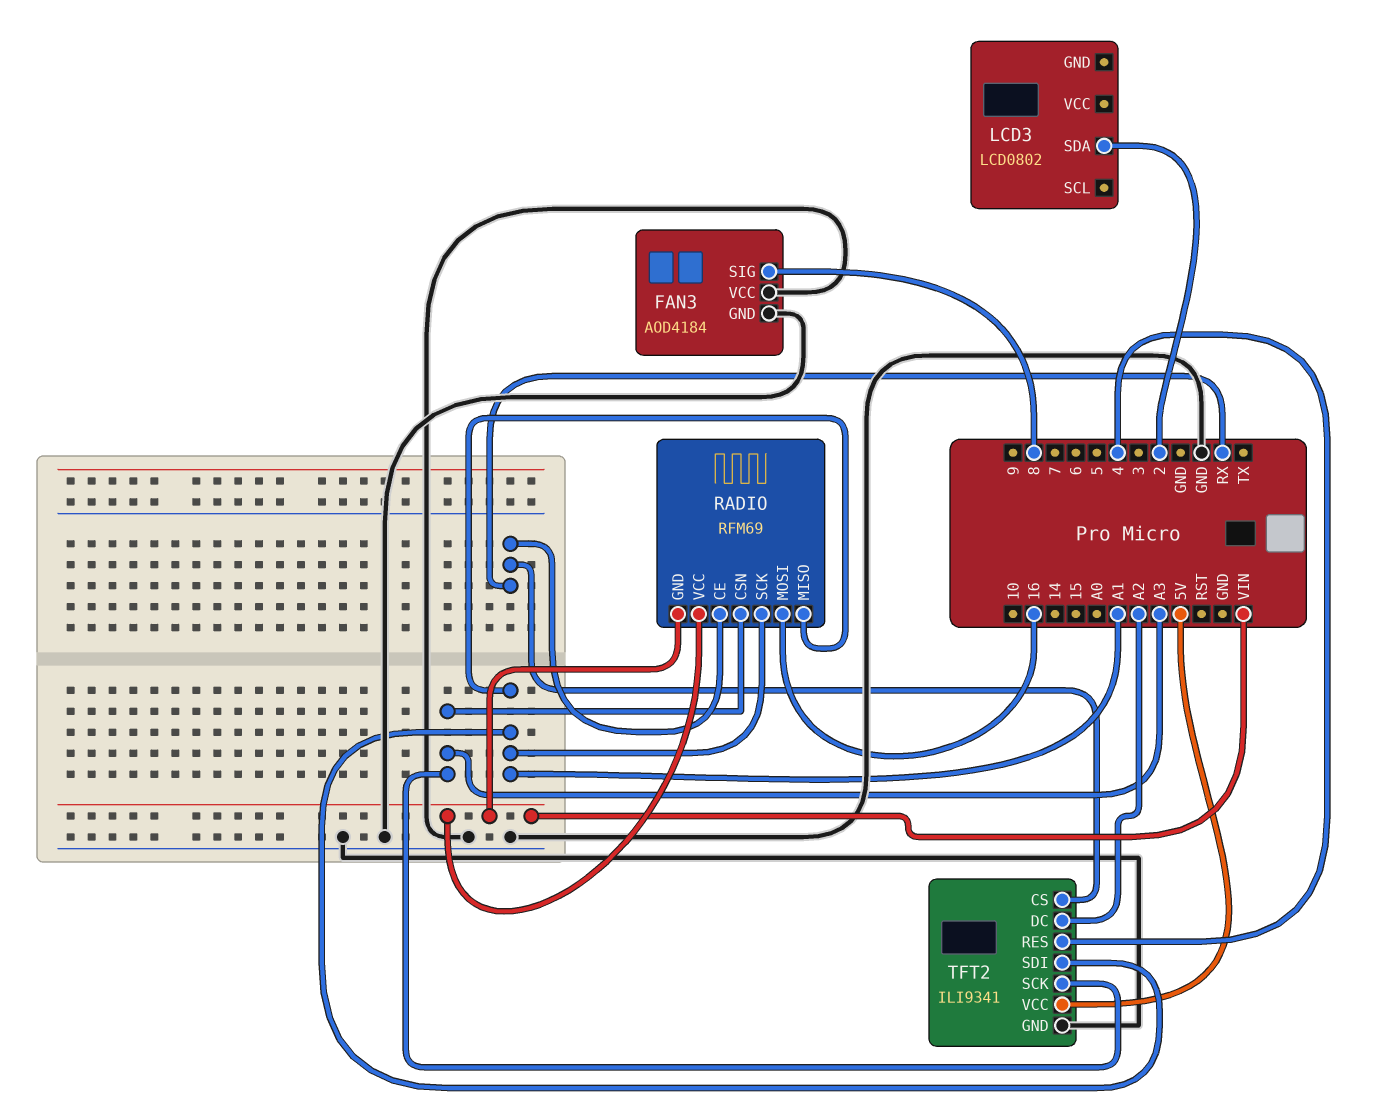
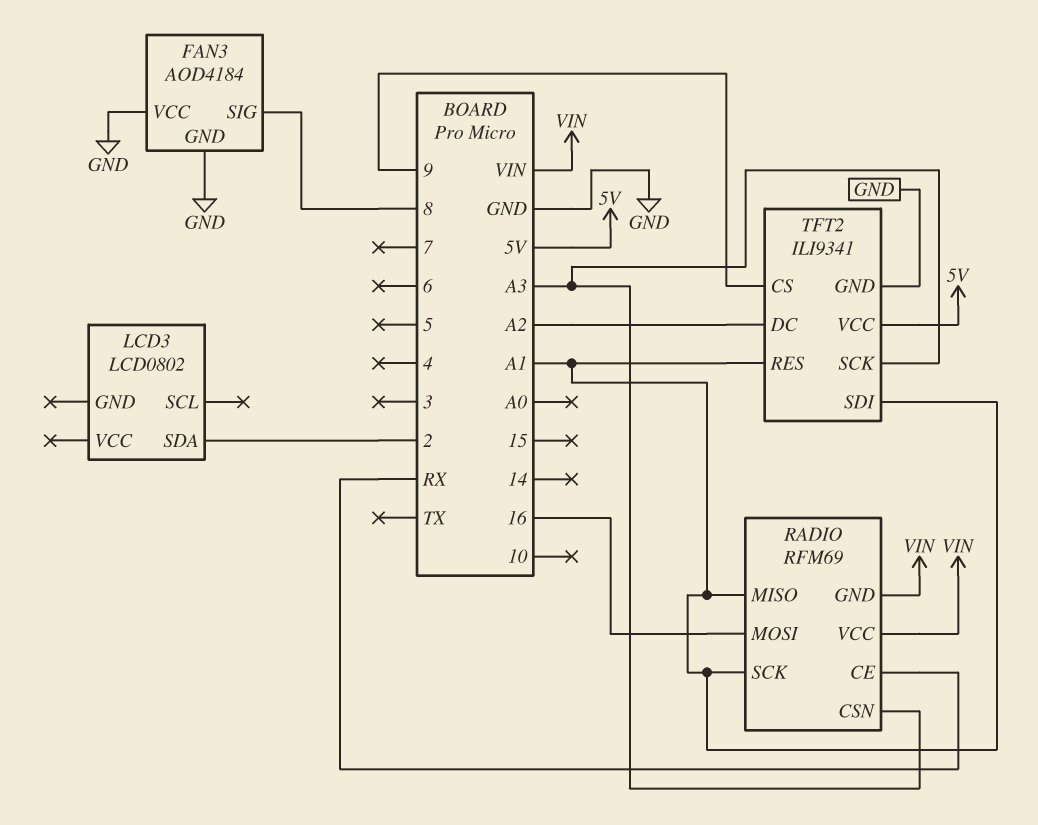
TFT2 pin CS: RX -> 9
TFT2 pin RES: 4 -> A1

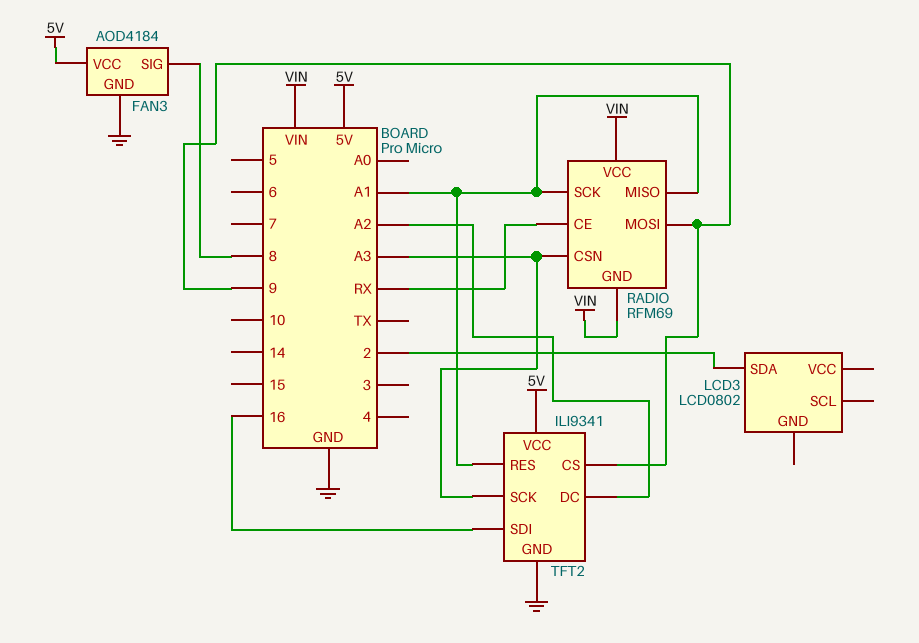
FAN3 pin VCC: GND -> 5V
RADIO pin MOSI: 16 -> 9
TFT2 pin SDI: A1 -> 16

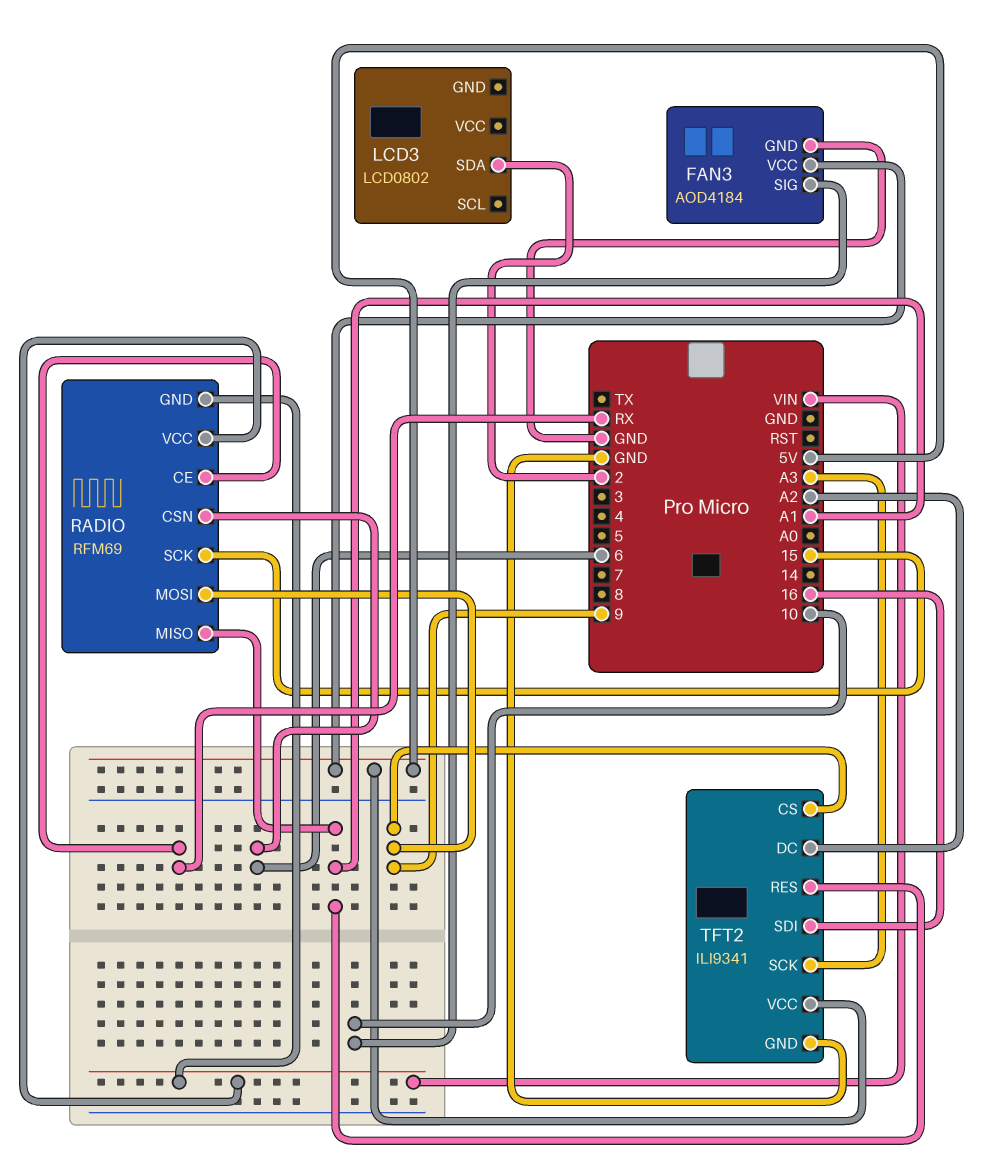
FAN3 pin SIG: 8 -> 10
RADIO pin CSN: A3 -> 6
RADIO pin SCK: A1 -> 15

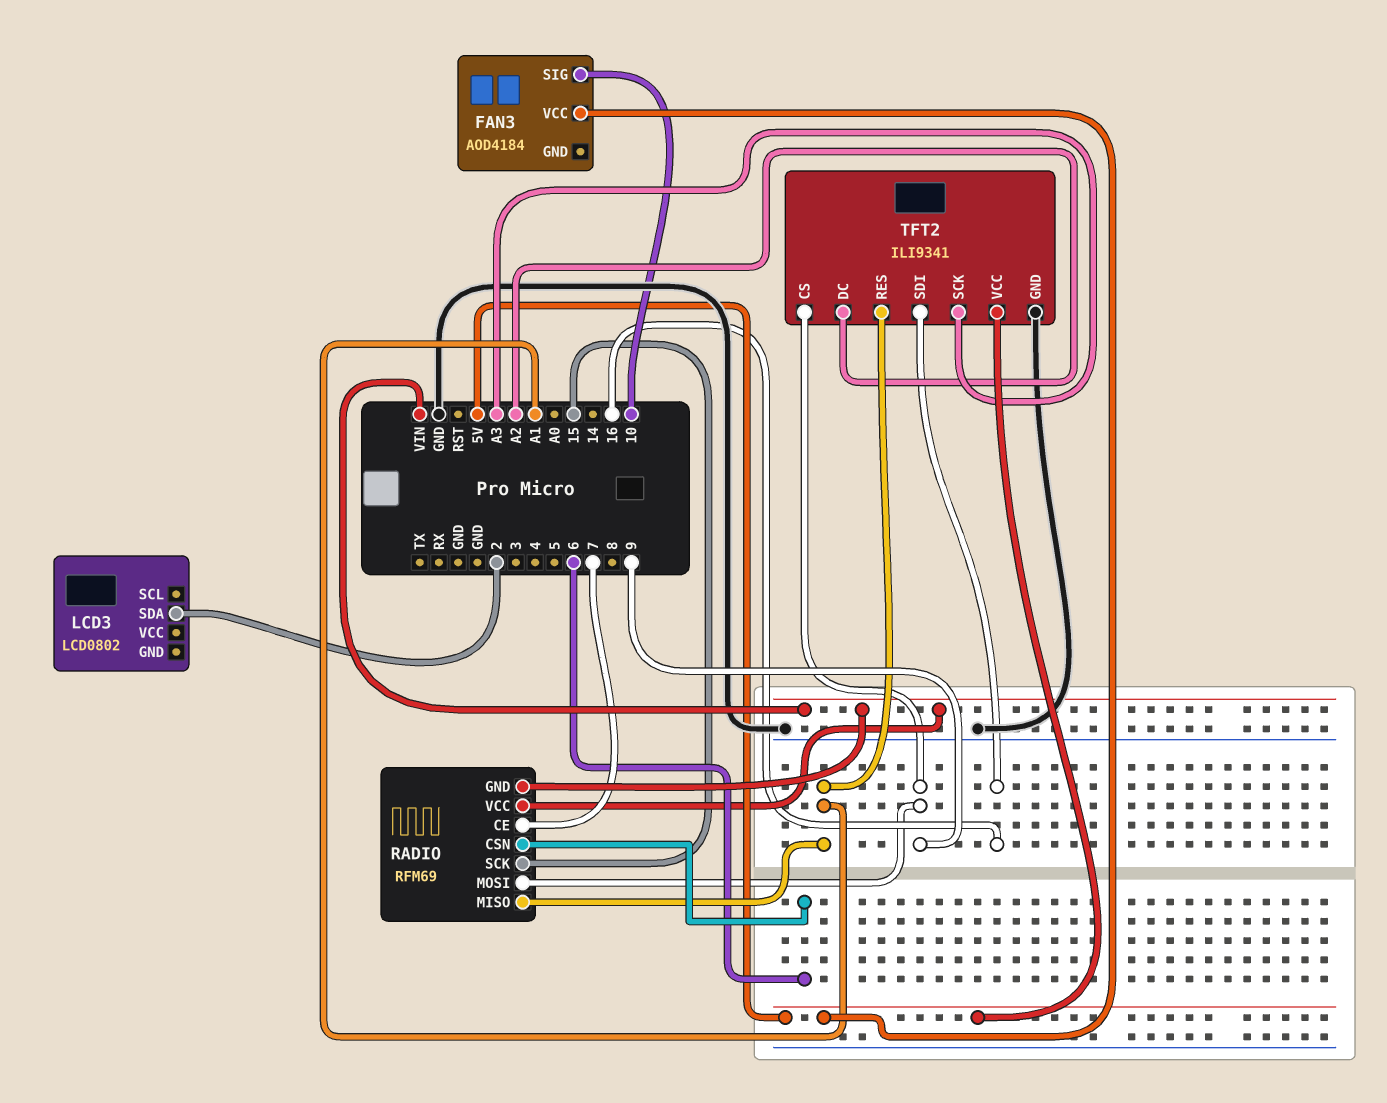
FAN3 pin GND: GND -> none
RADIO pin CE: RX -> 7

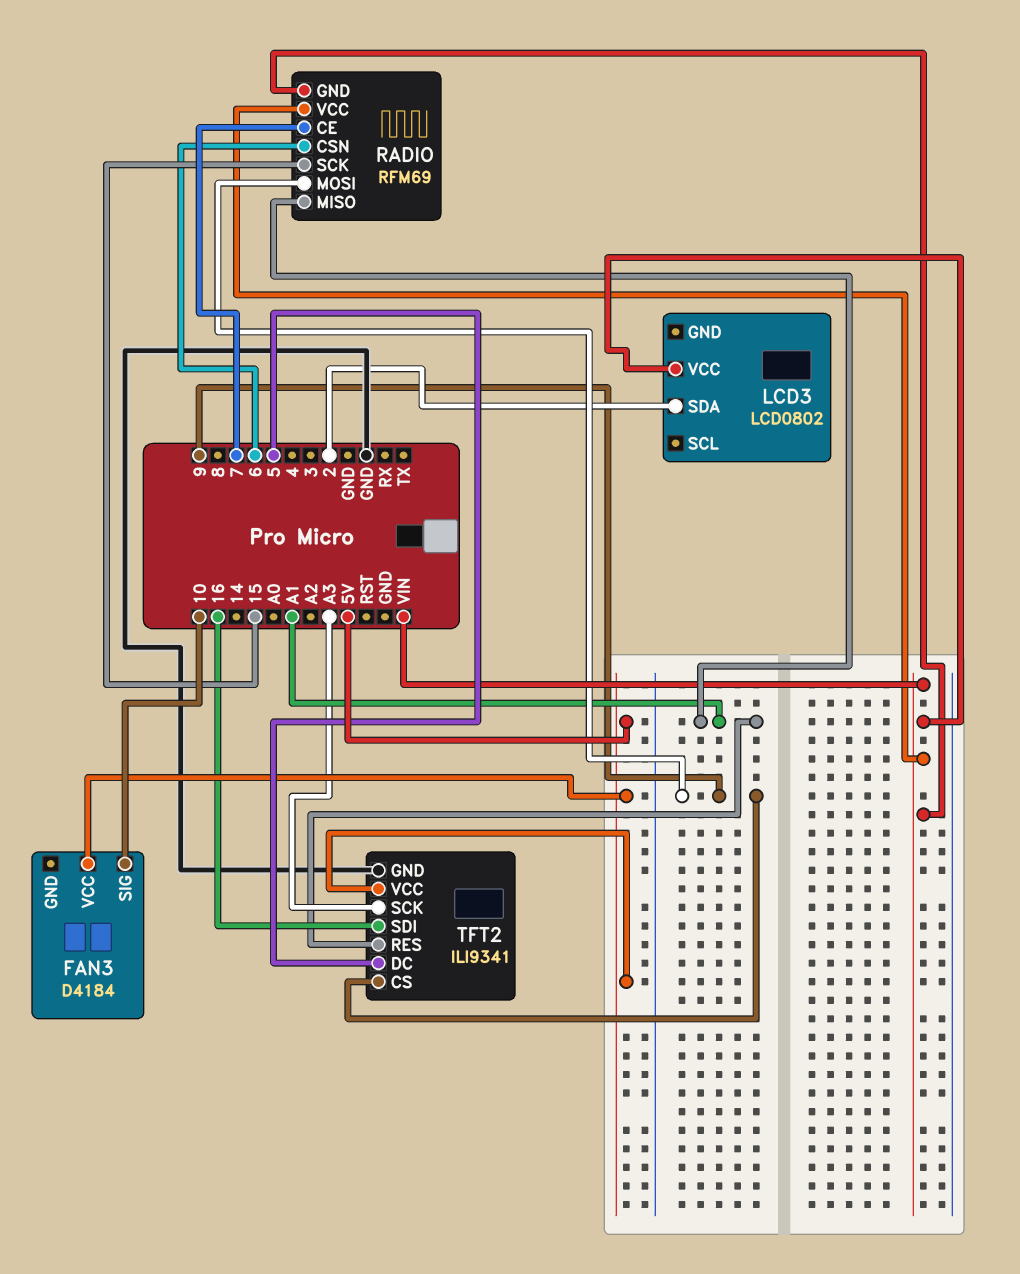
FAN3: AOD4184 -> D4184
LCD3 pin VCC: none -> VIN
TFT2 pin DC: A2 -> 5

